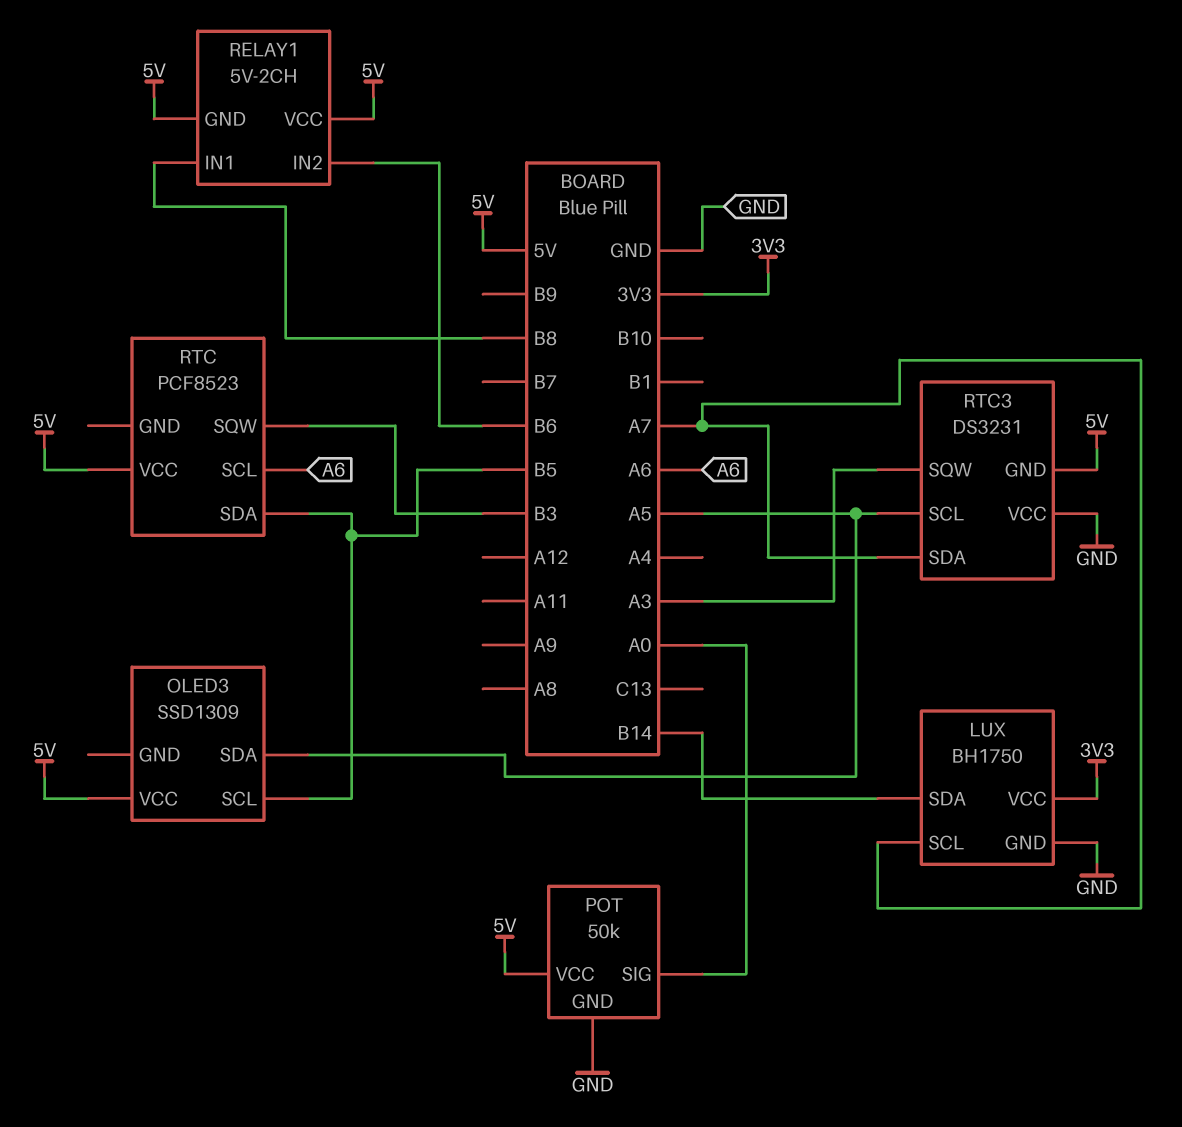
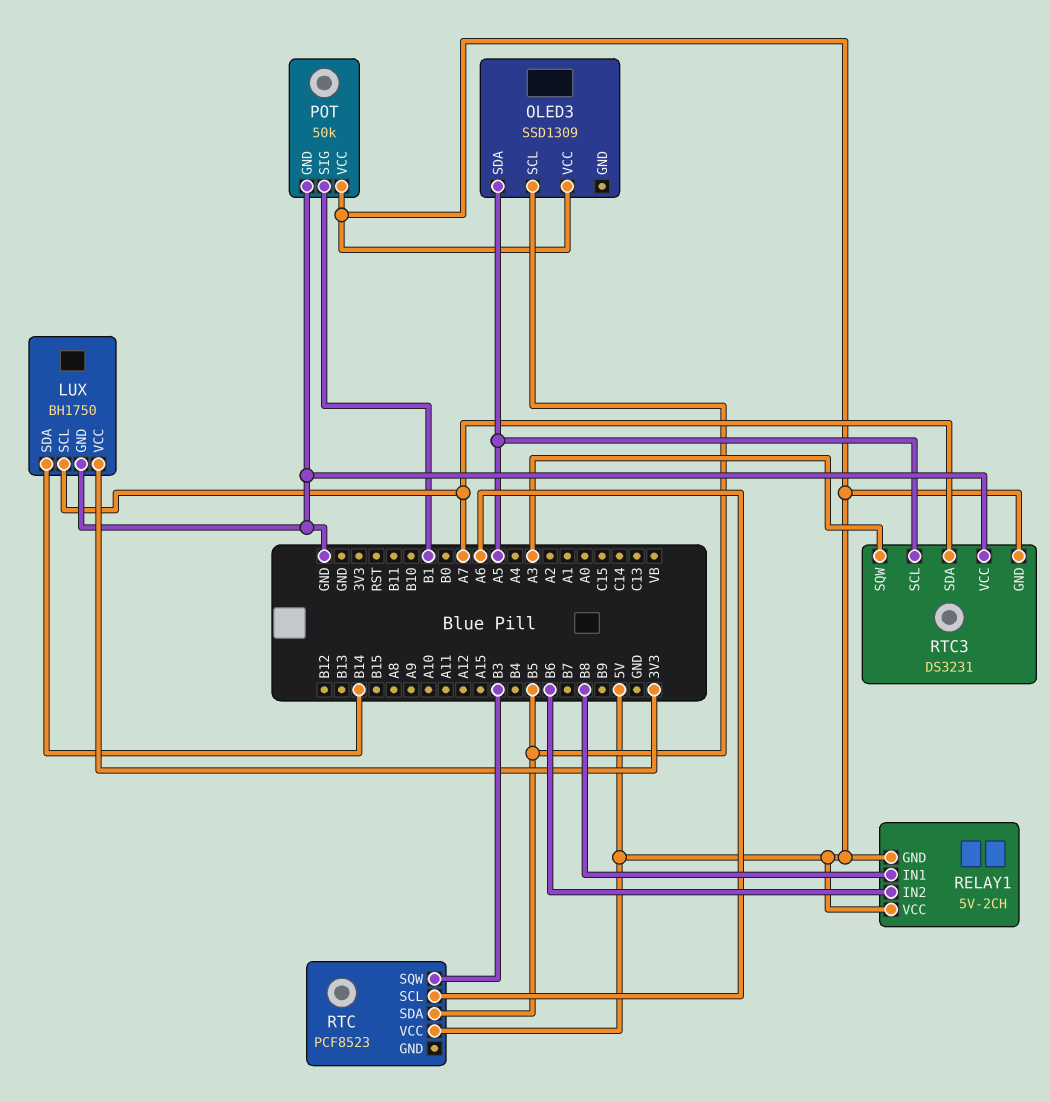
POT pin SIG: A0 -> B1

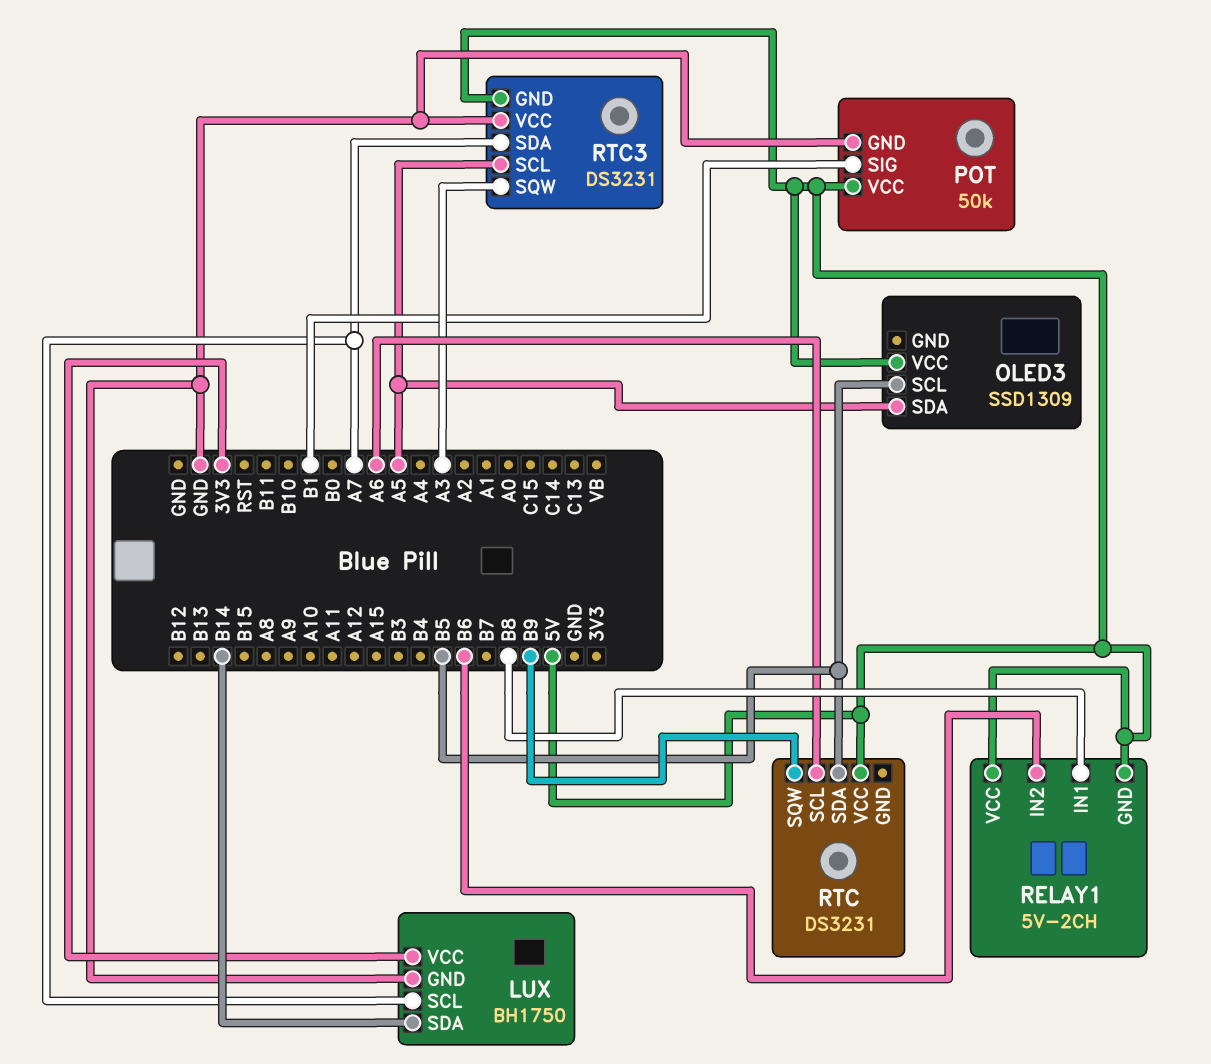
RTC: PCF8523 -> DS3231
RTC pin SQW: B3 -> B9

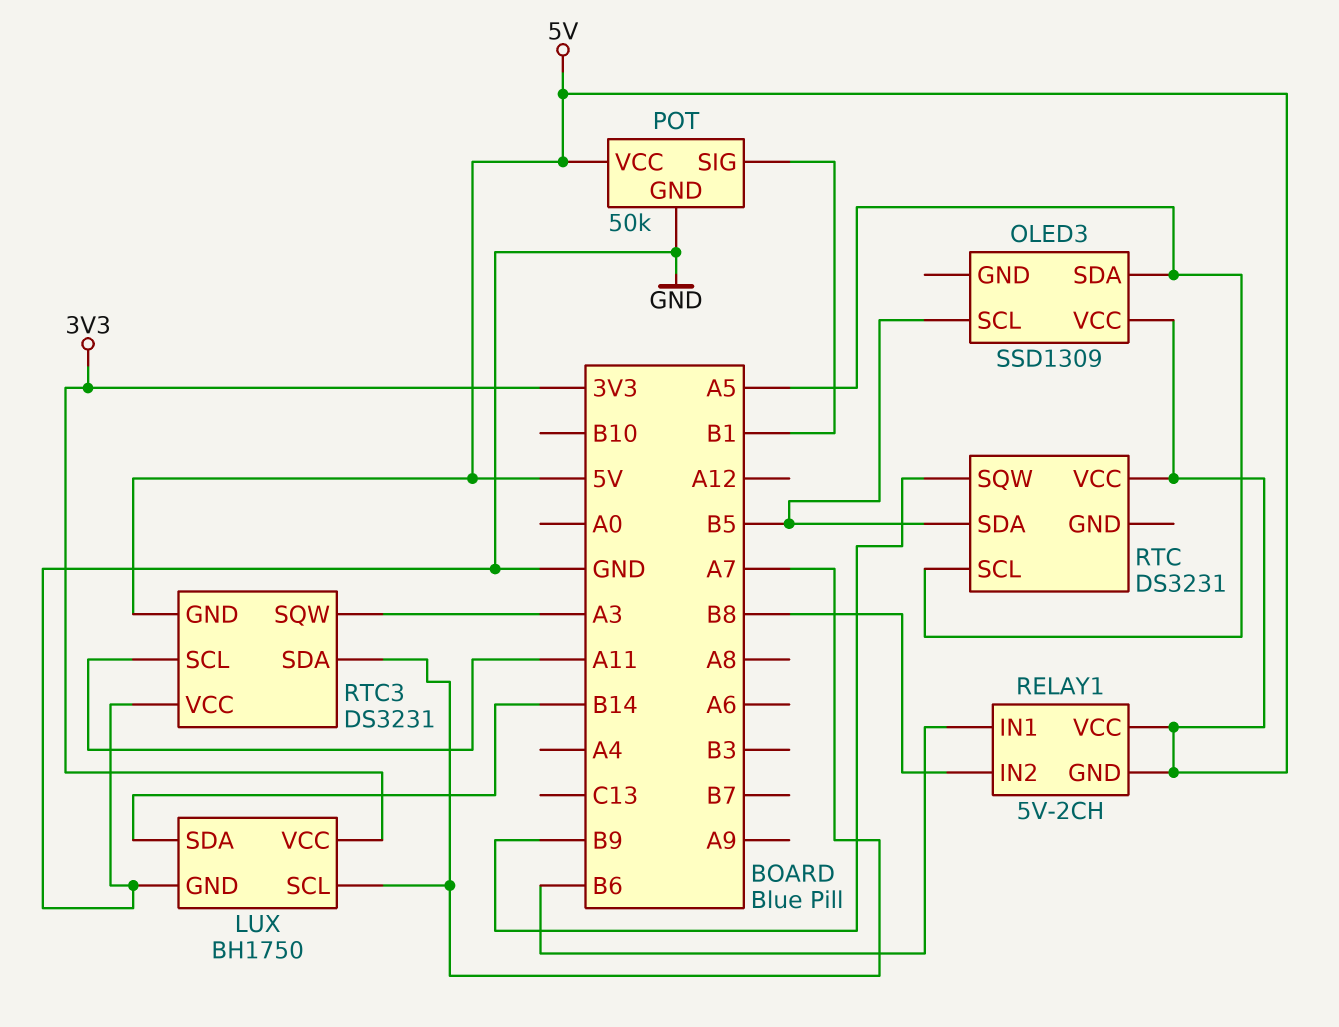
RELAY1 pin IN1: B8 -> B6
RELAY1 pin IN2: B6 -> B8
RTC pin SCL: A6 -> A5
RTC3 pin SCL: A5 -> A11

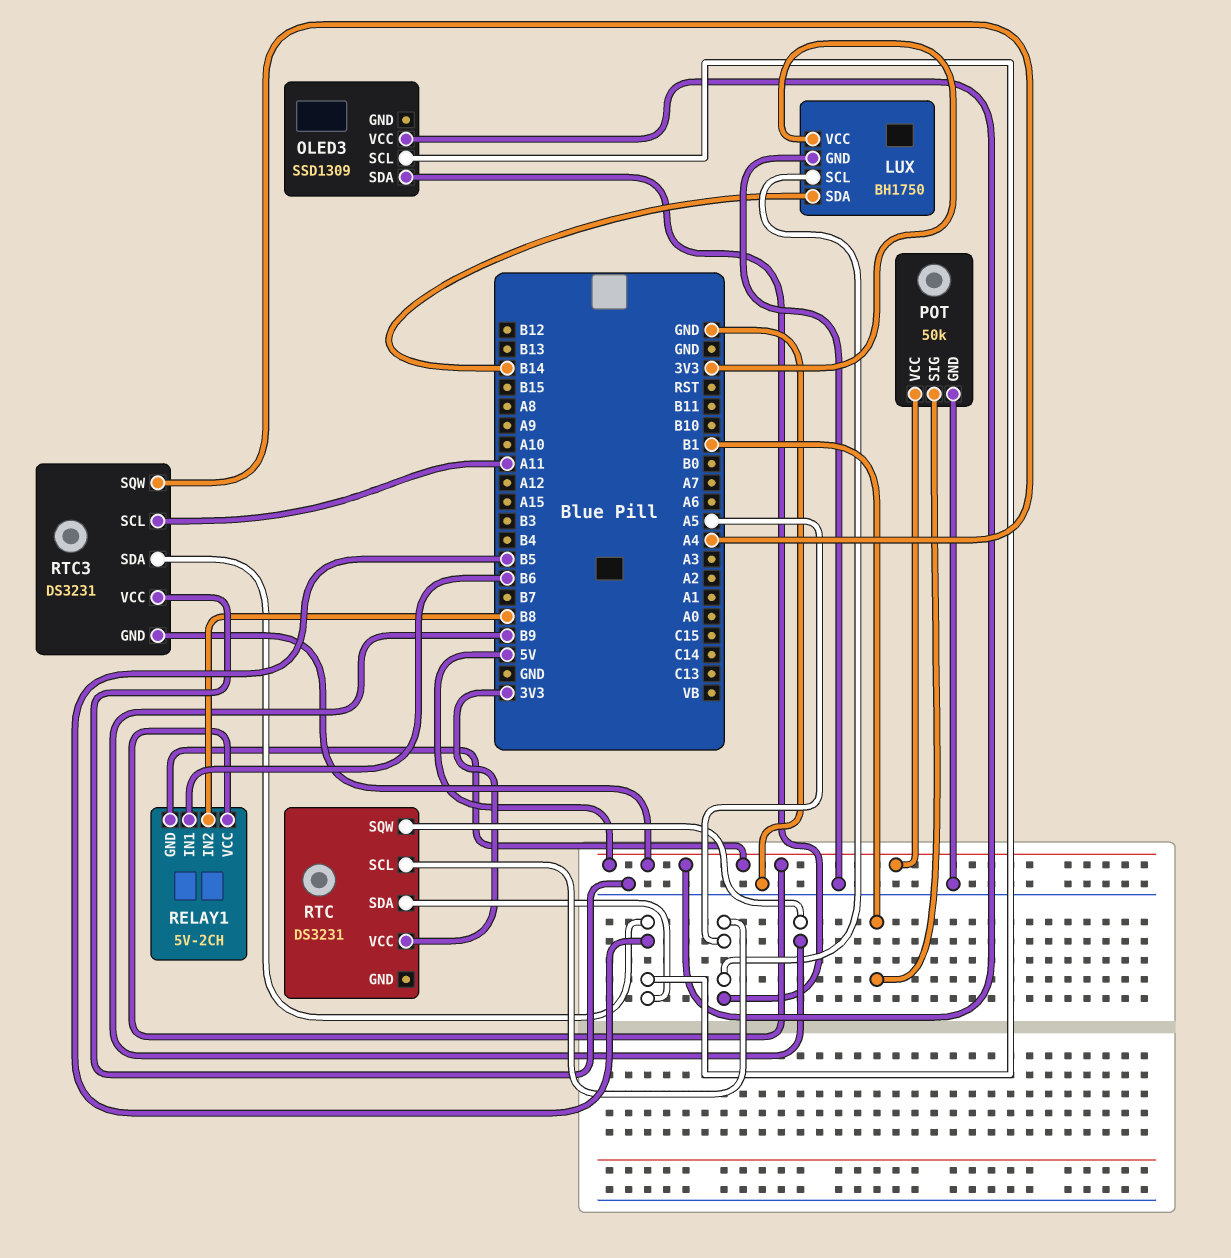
LUX pin SCL: A7 -> A5
RTC pin VCC: 5V -> 3V3
RTC3 pin SDA: A7 -> B5
RTC3 pin SQW: A3 -> A4

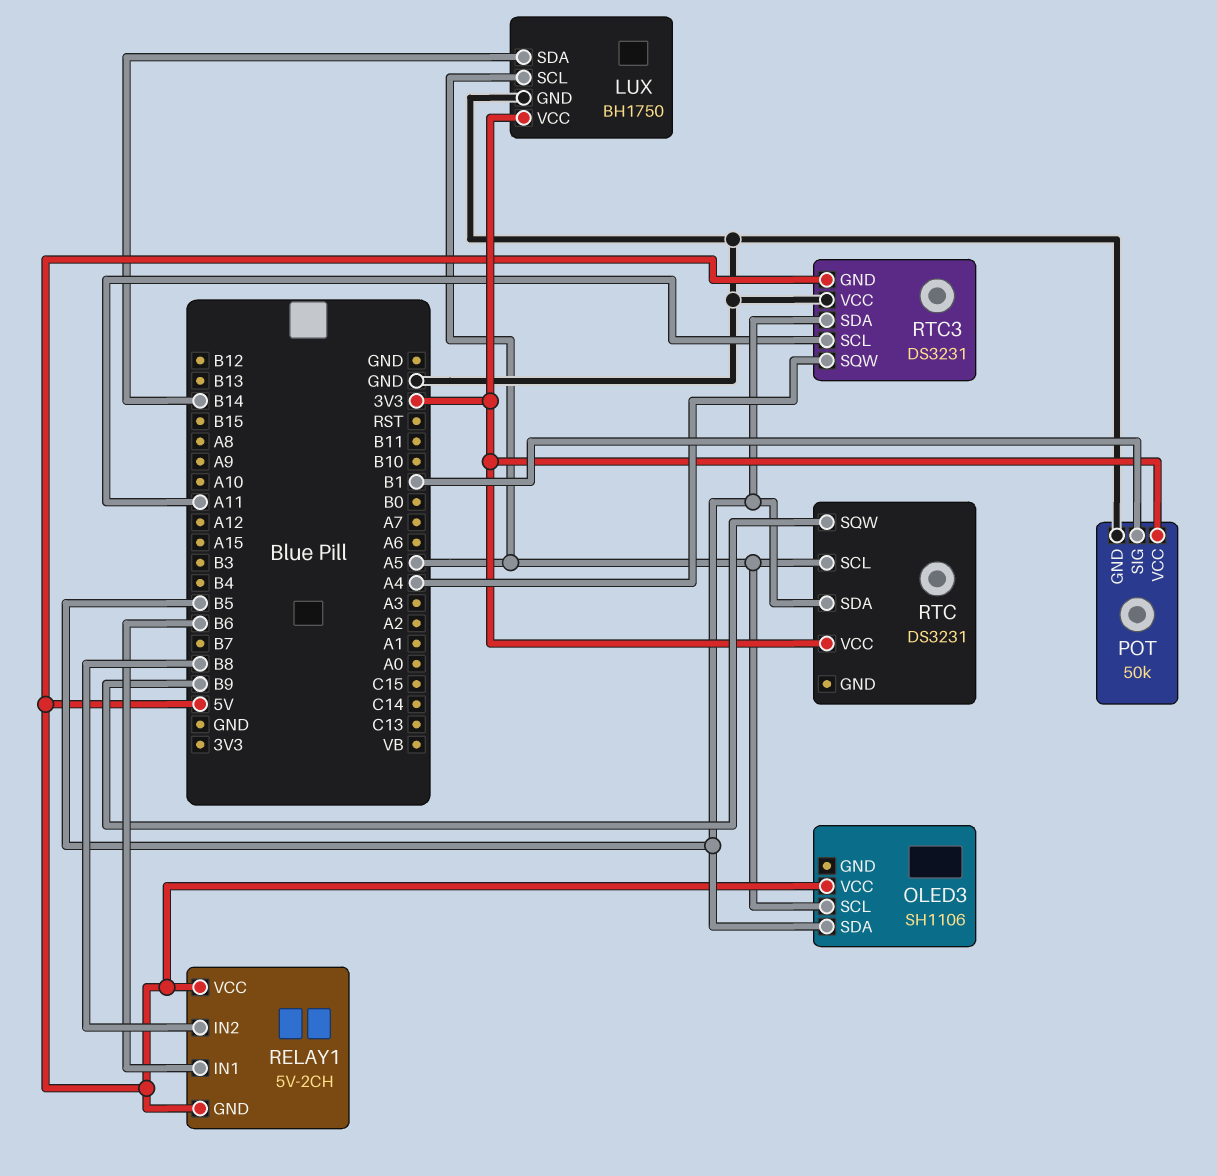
OLED3: SSD1309 -> SH1106
OLED3 pin SCL: B5 -> A5
OLED3 pin SDA: A5 -> B5
POT pin VCC: 5V -> 3V3

